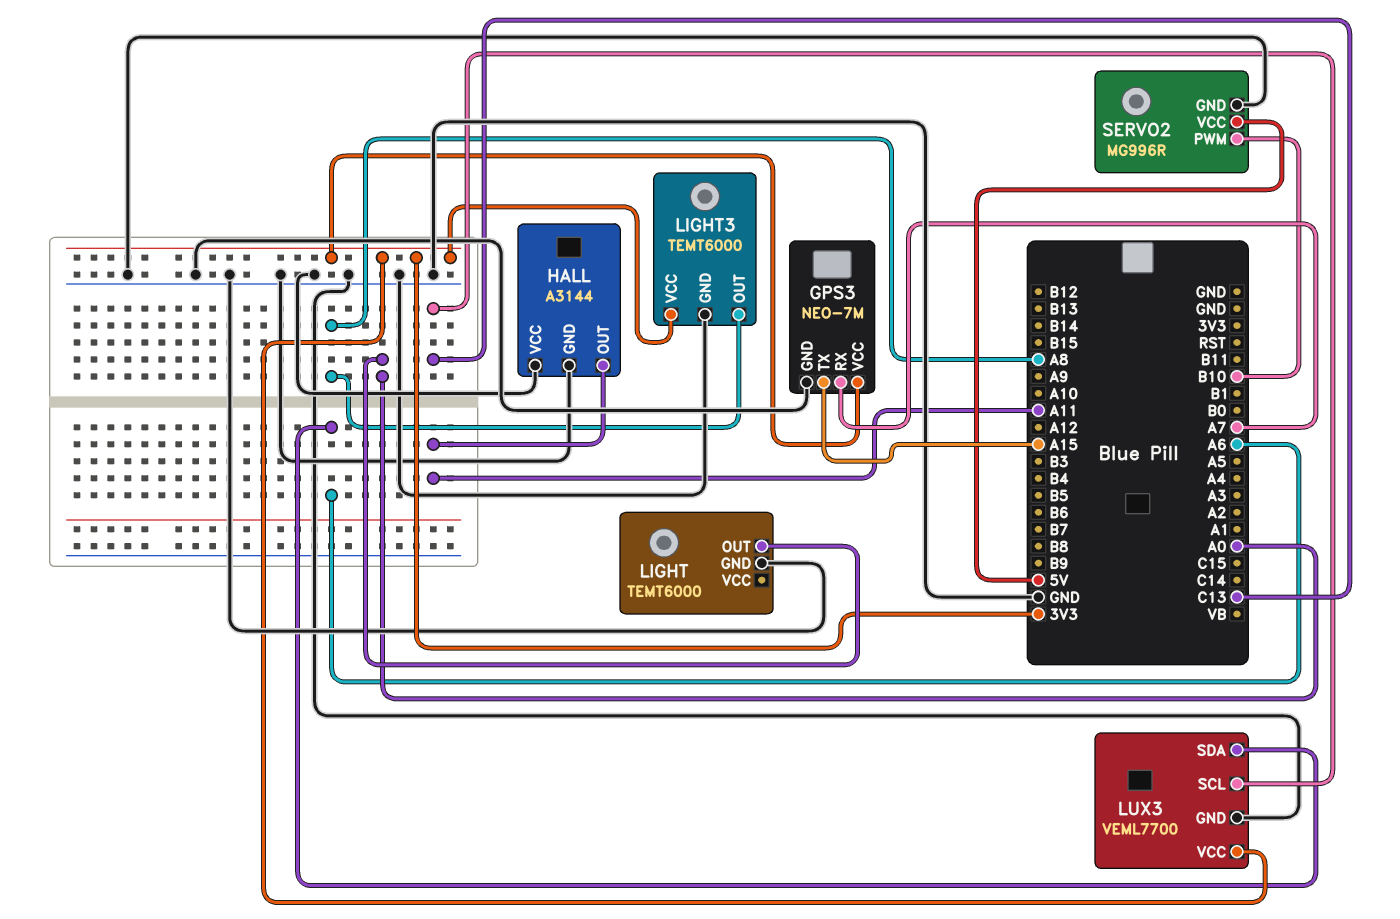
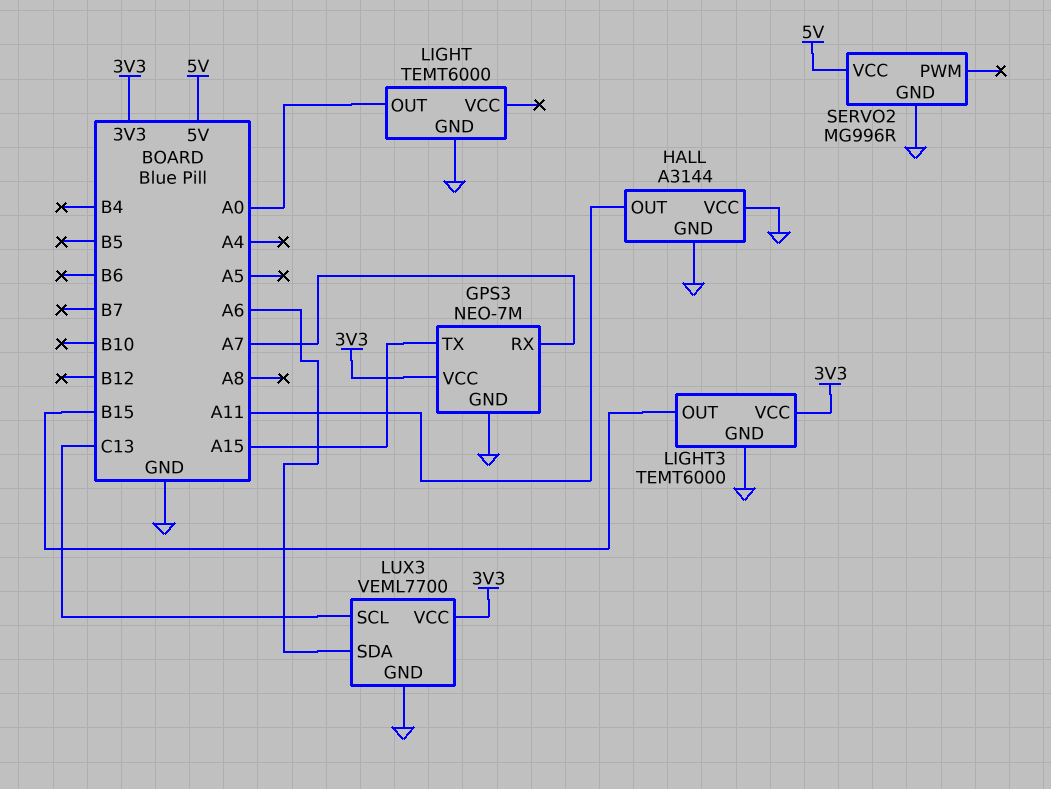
LIGHT3 pin OUT: A8 -> B15
SERVO2 pin PWM: B10 -> none

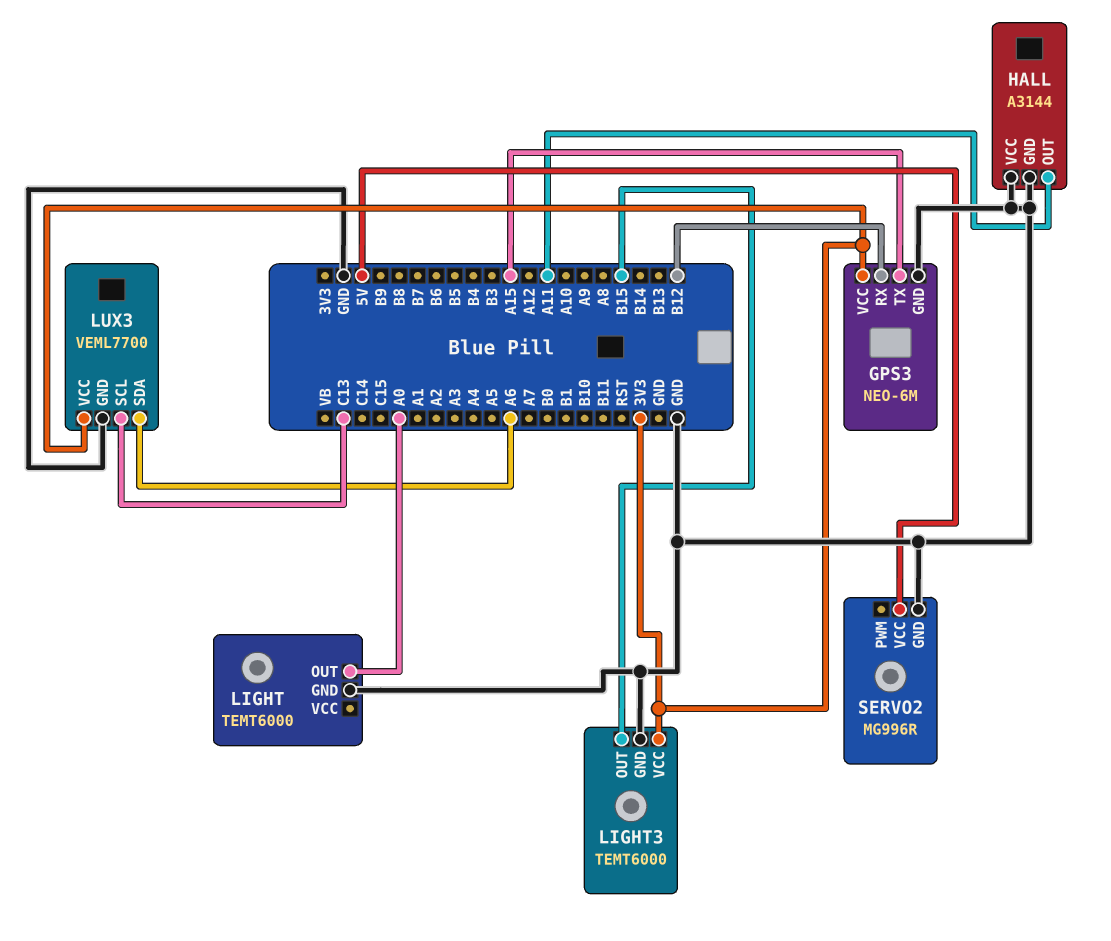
GPS3: NEO-7M -> NEO-6M
GPS3 pin RX: A7 -> B12

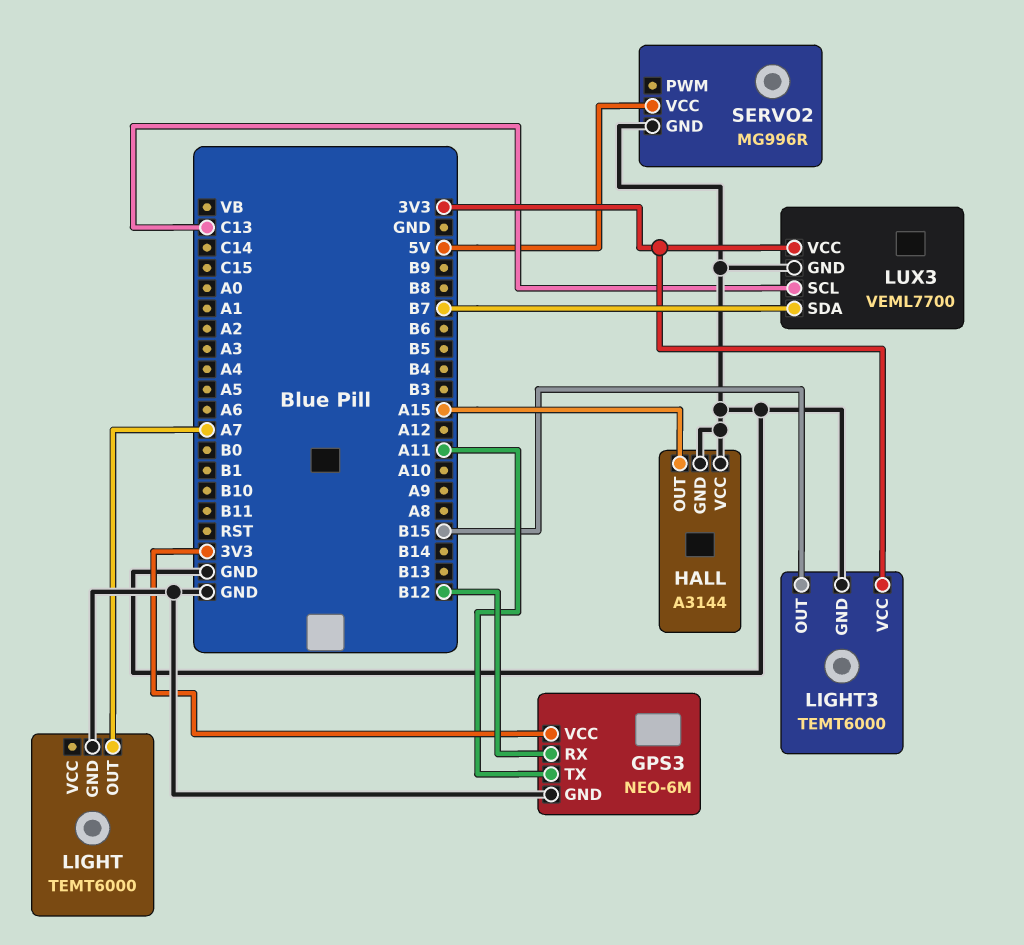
GPS3 pin TX: A15 -> A11
HALL pin OUT: A11 -> A15
LIGHT pin OUT: A0 -> A7
LUX3 pin SDA: A6 -> B7

